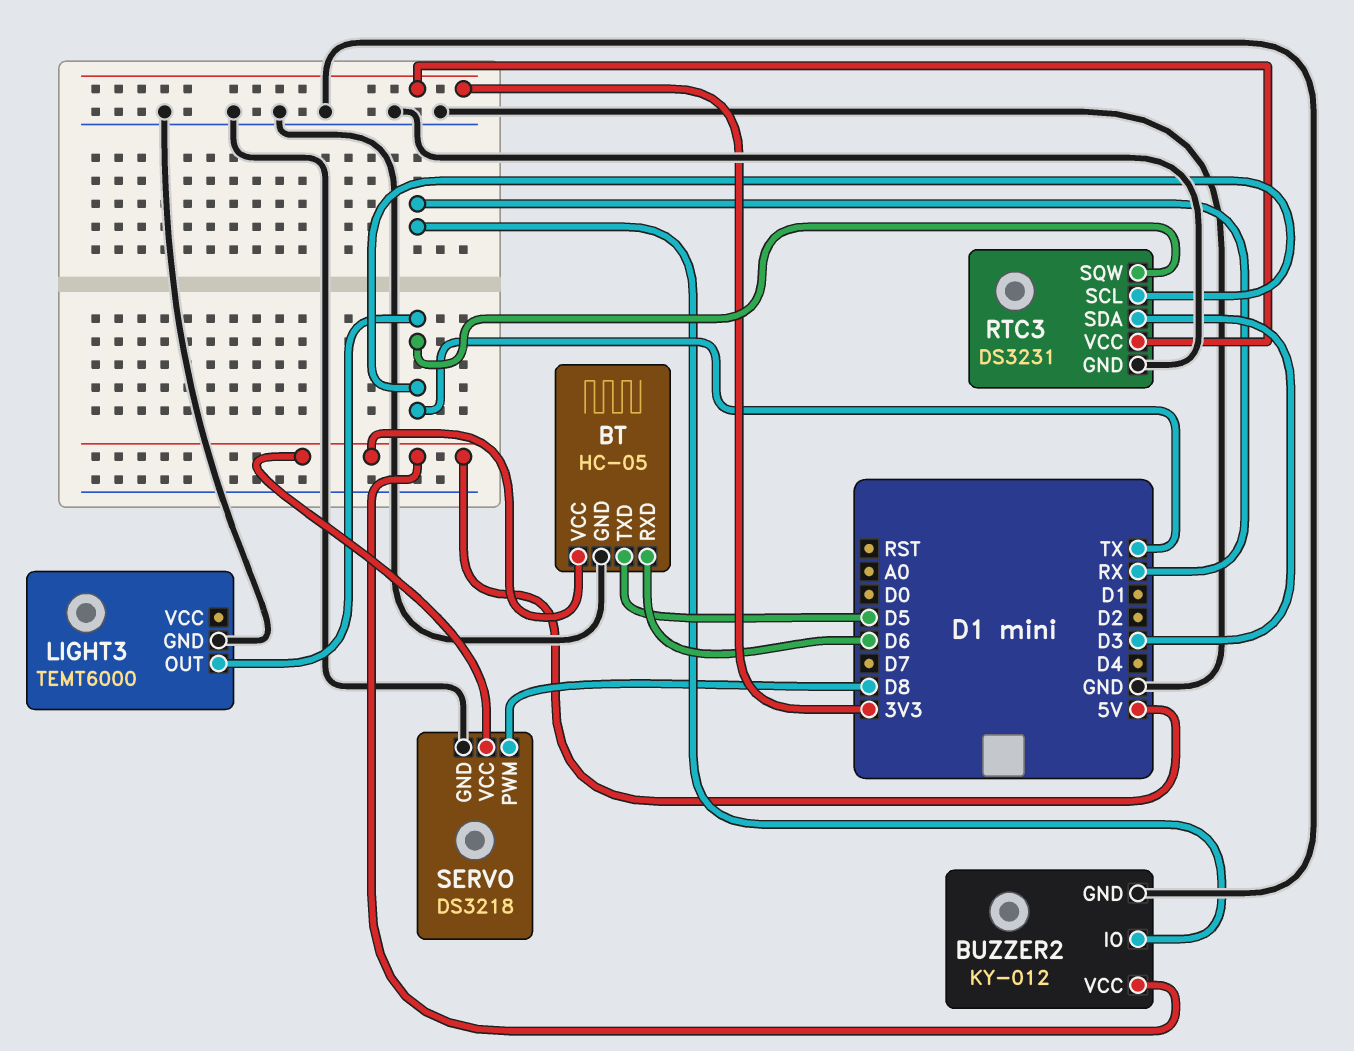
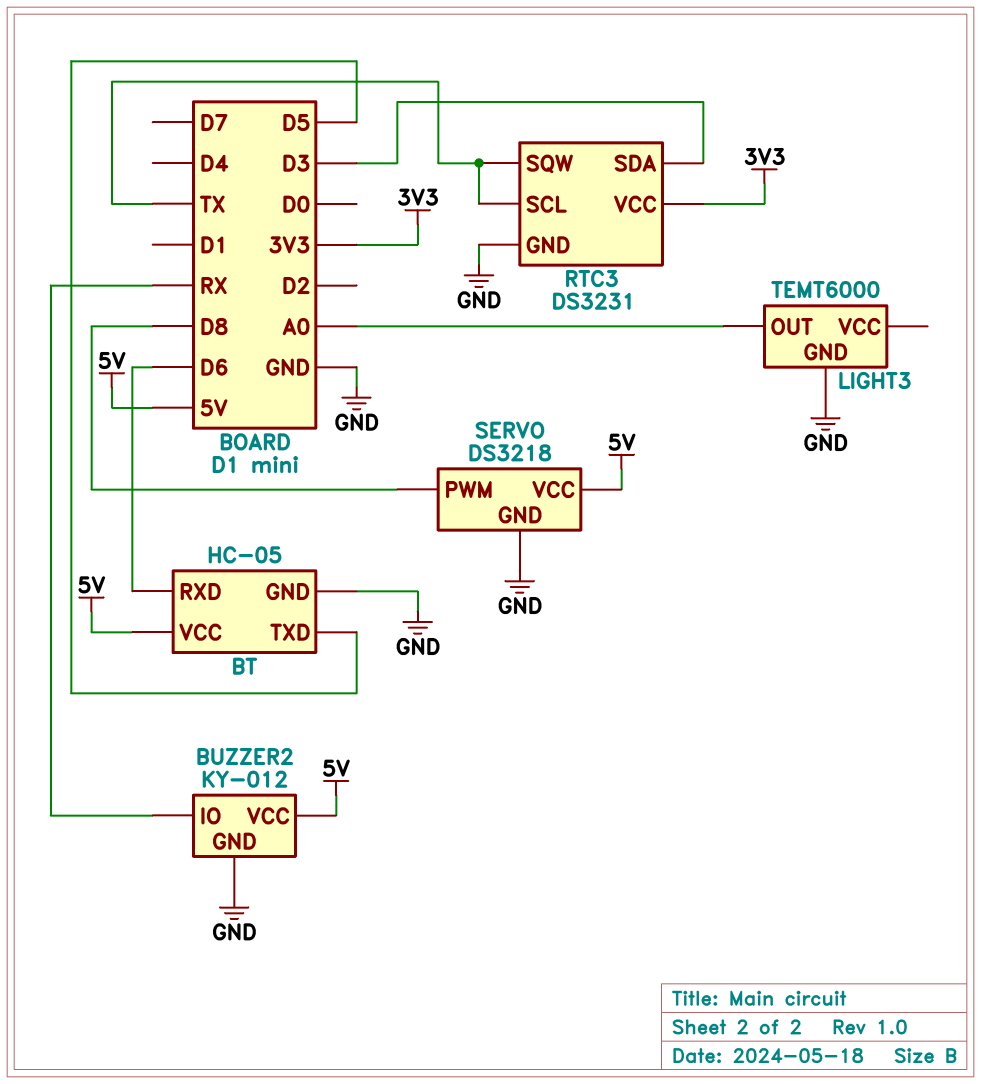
LIGHT3 pin OUT: TX -> A0

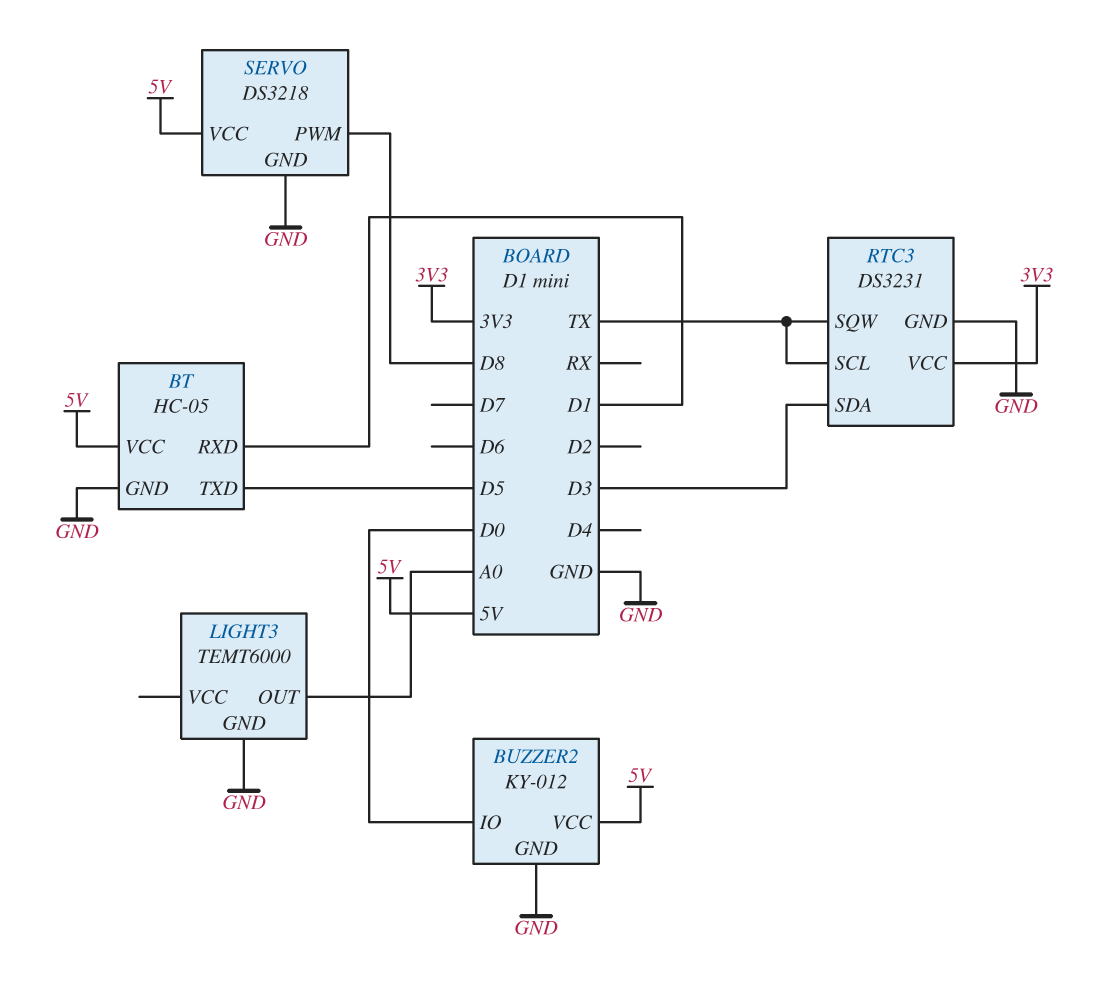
BT pin RXD: D6 -> D1
BUZZER2 pin IO: RX -> D0

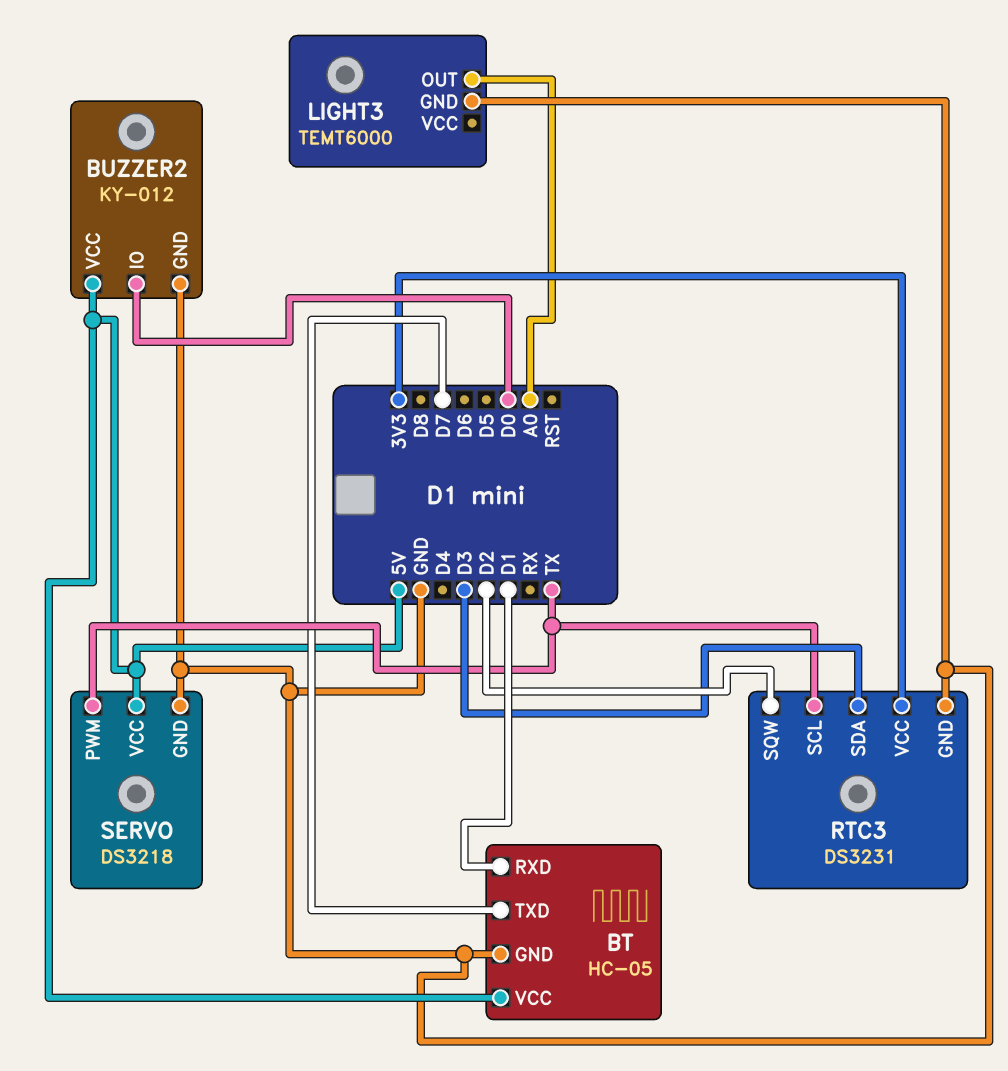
BT pin TXD: D5 -> D7
RTC3 pin SQW: TX -> D2
SERVO pin PWM: D8 -> TX

